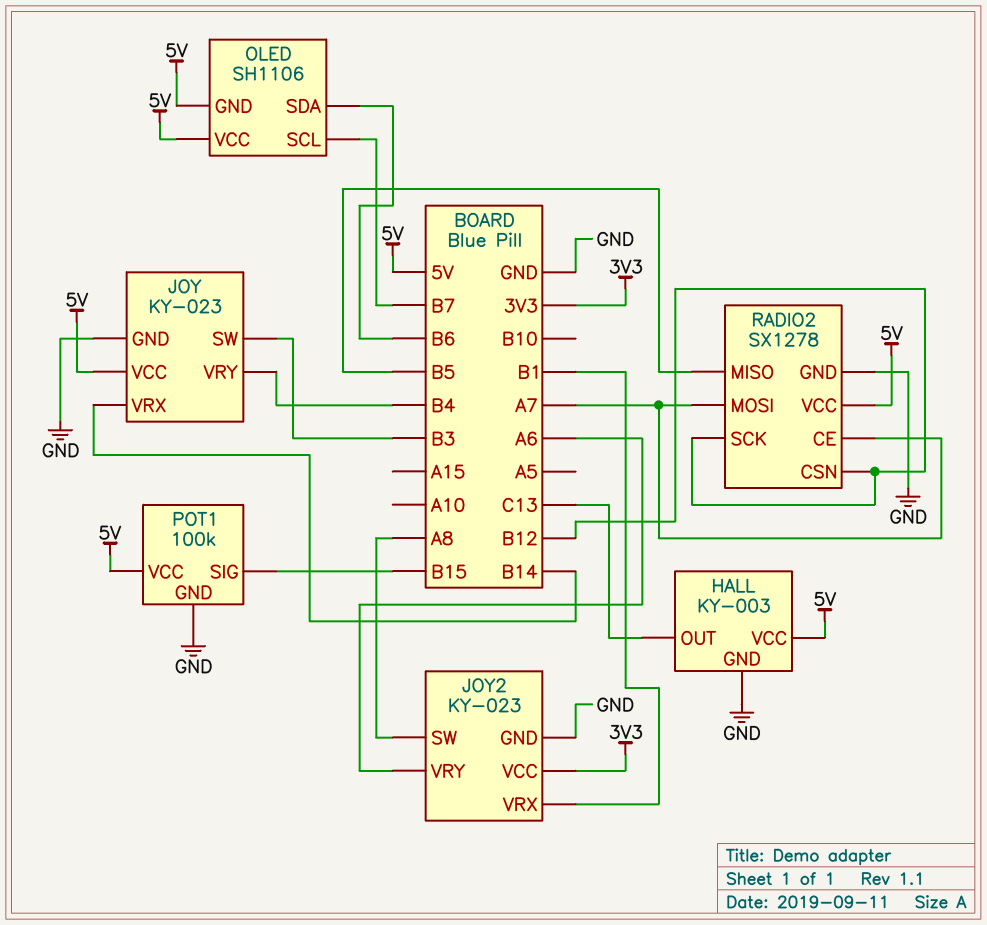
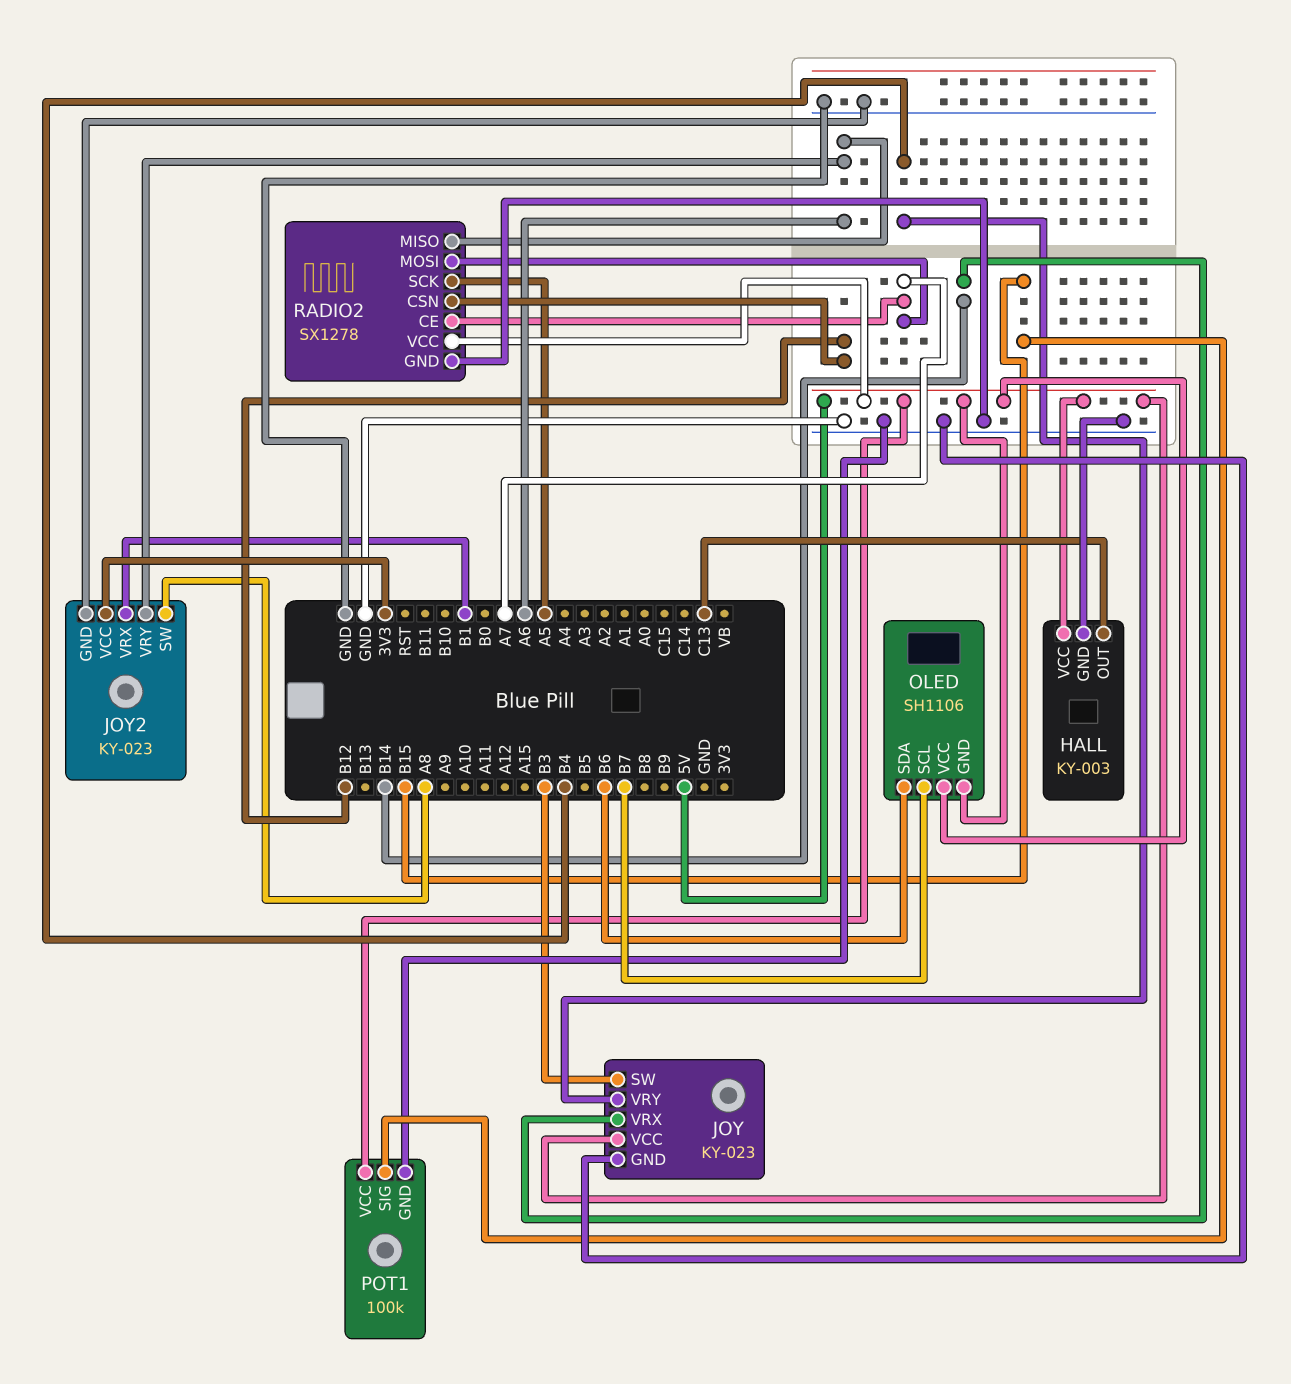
RADIO2 pin MISO: B5 -> A6
RADIO2 pin SCK: B12 -> A5

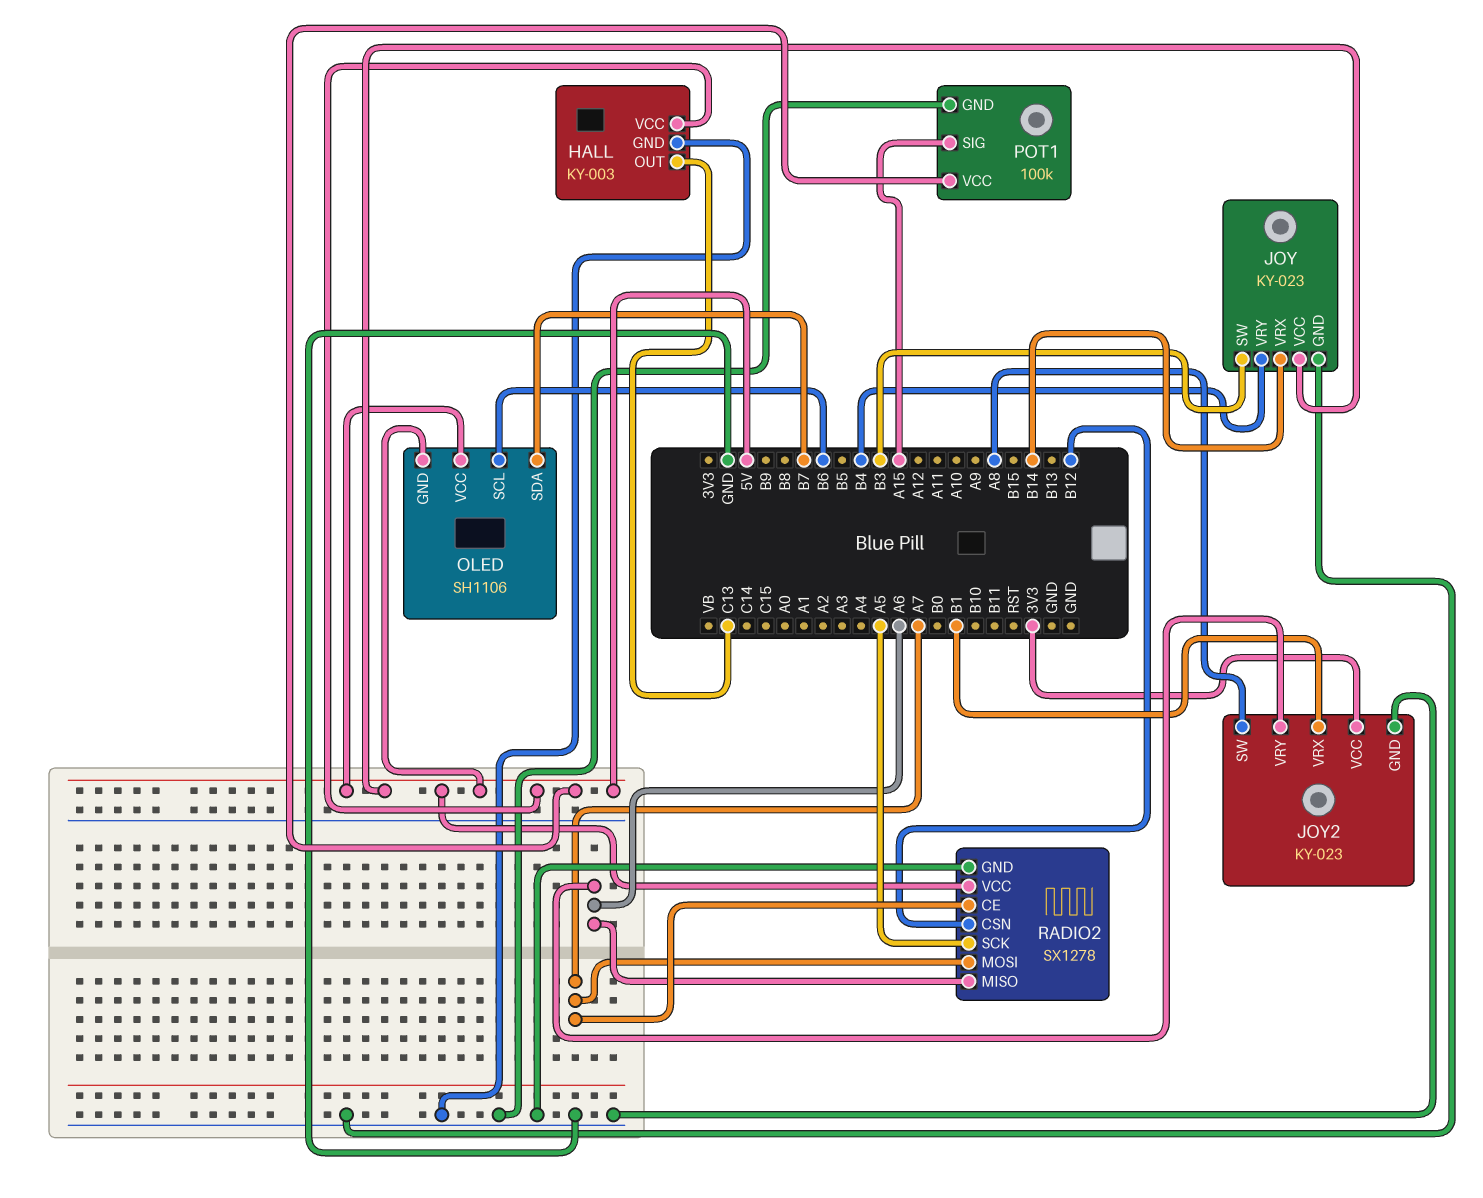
OLED pin SCL: B7 -> B6
OLED pin SDA: B6 -> B7
POT1 pin SIG: B15 -> A15

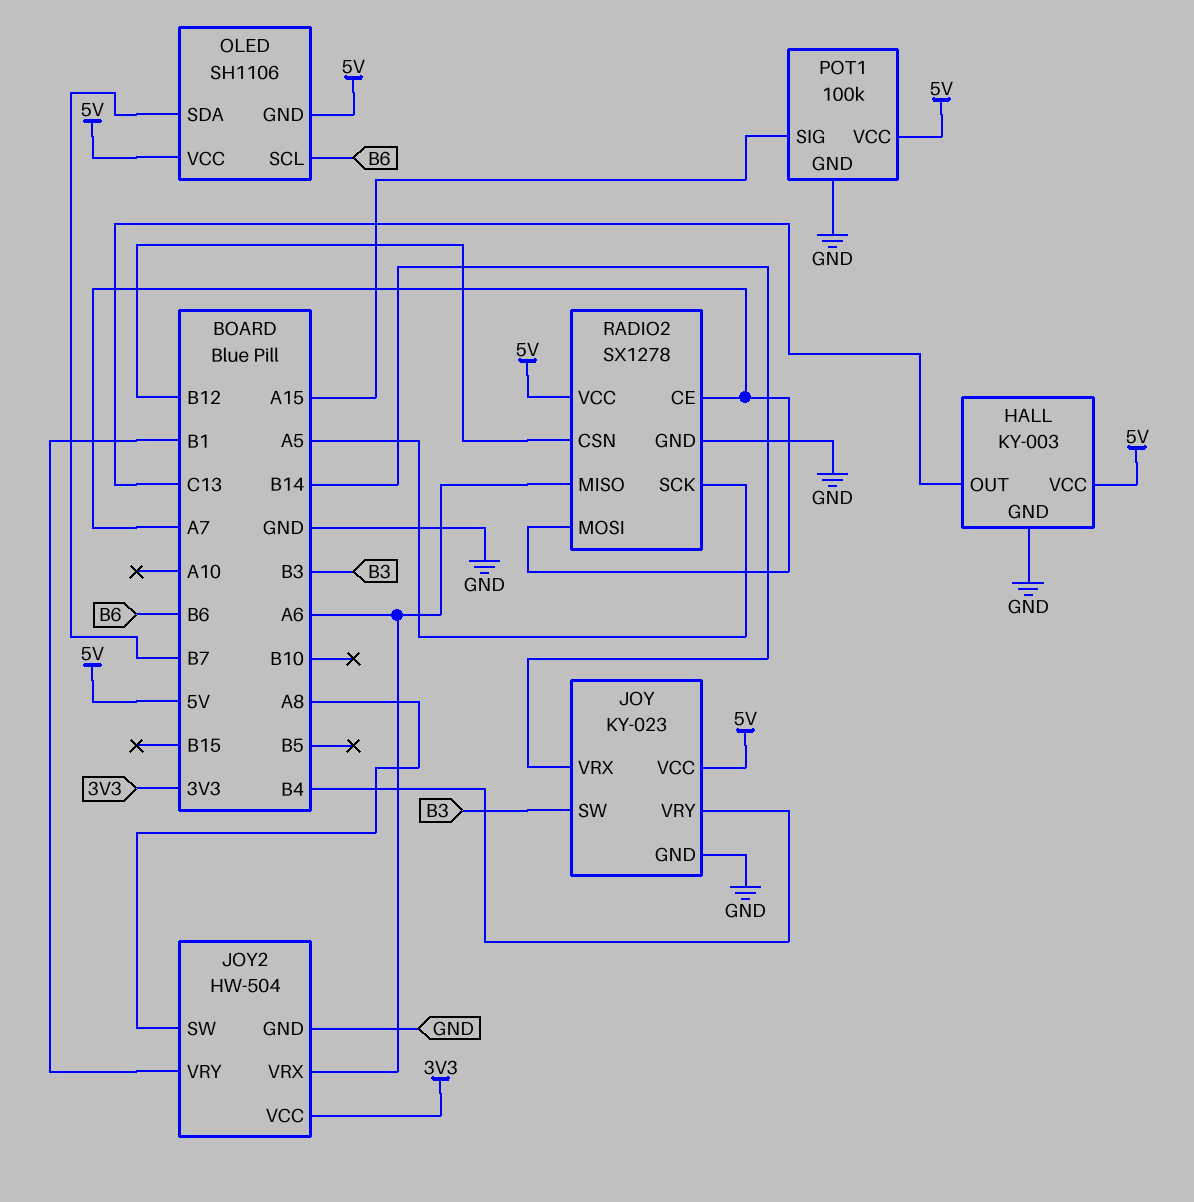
JOY2: KY-023 -> HW-504
JOY2 pin VRX: B1 -> A6
JOY2 pin VRY: A6 -> B1

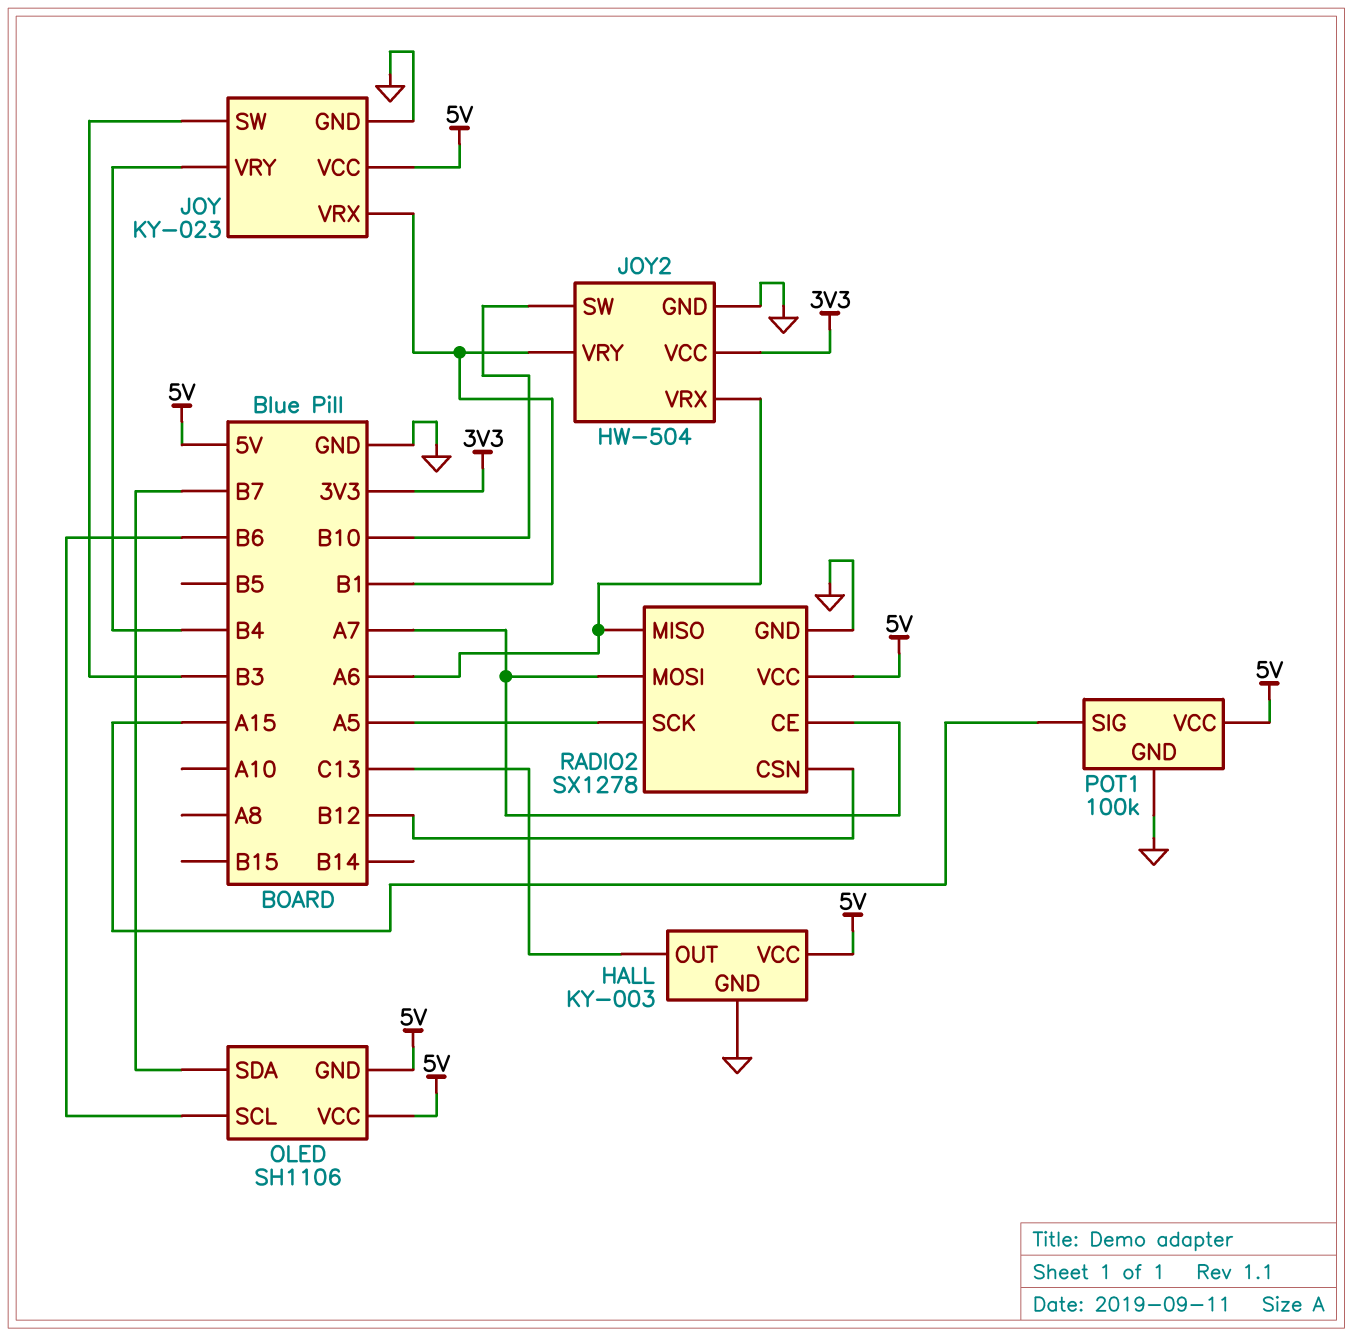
JOY pin VRX: B14 -> B1
JOY2 pin SW: A8 -> B10

